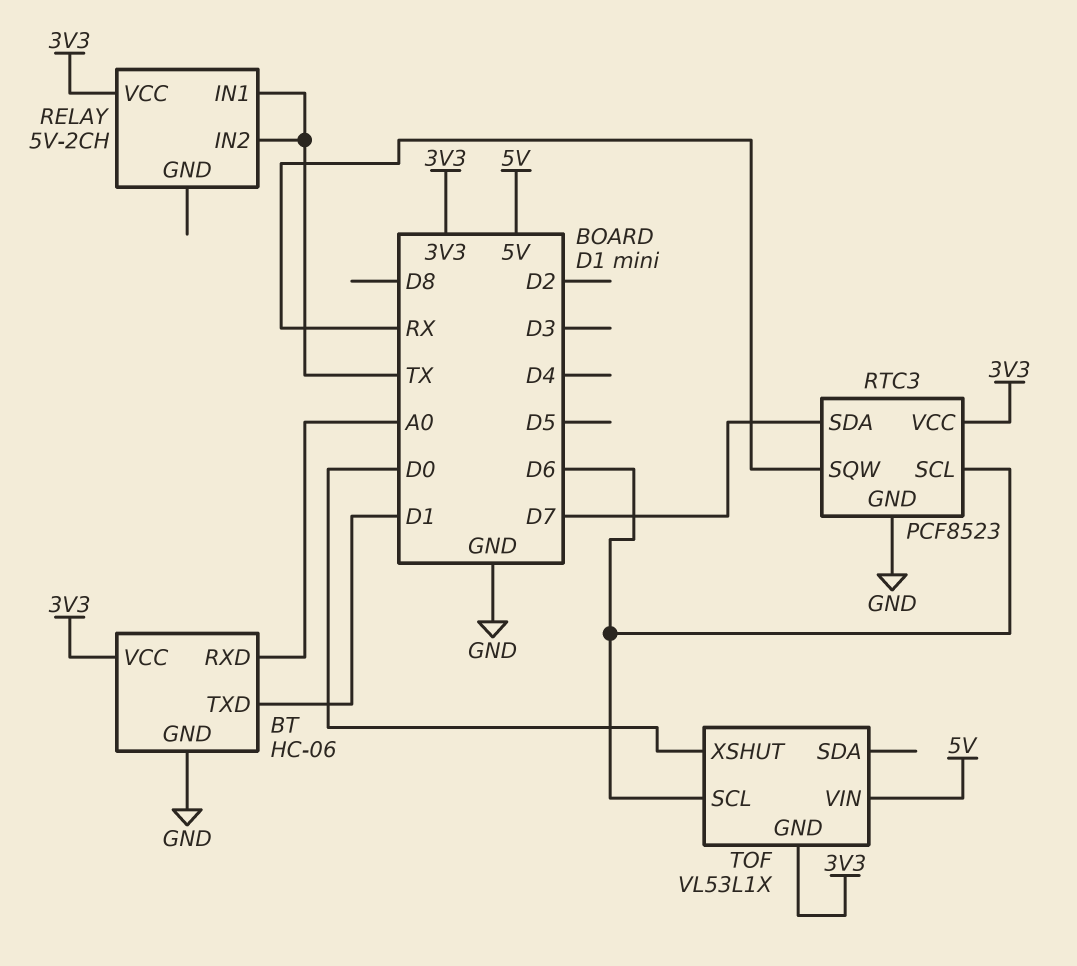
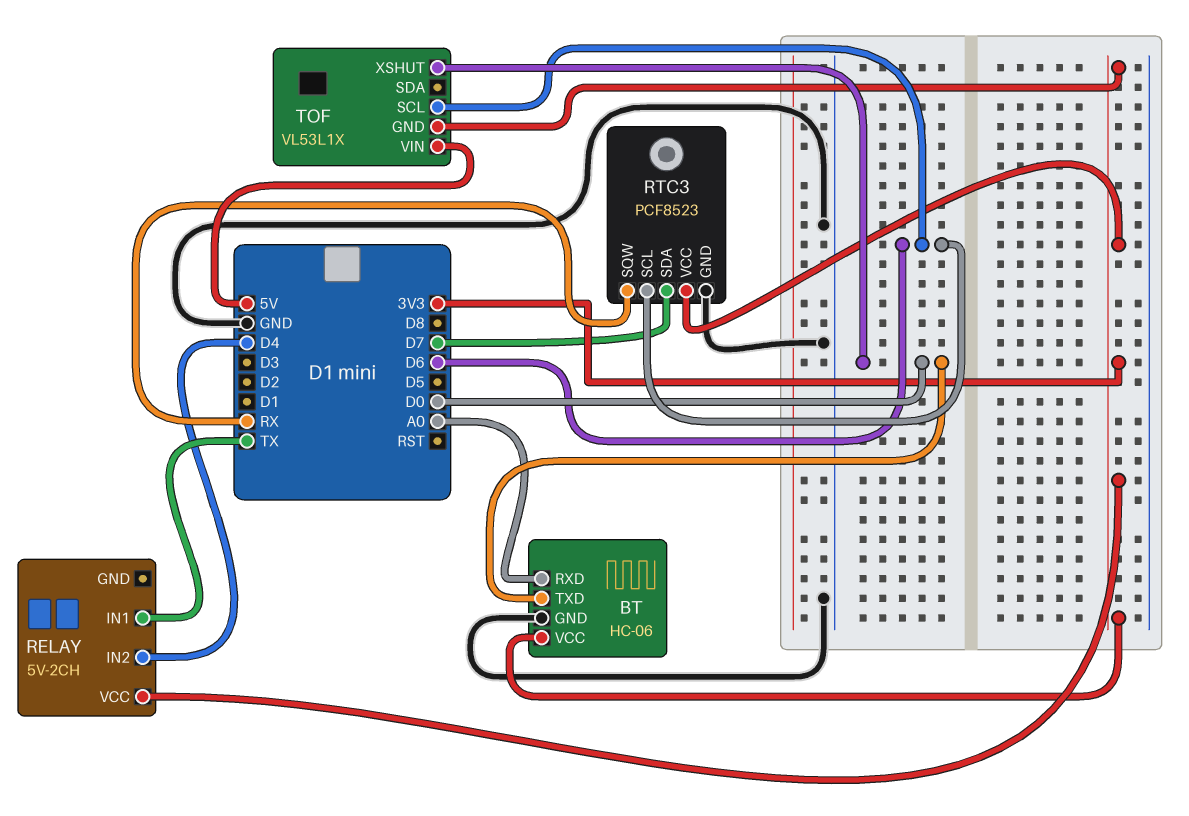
BT pin TXD: D1 -> D0
RELAY pin IN2: TX -> D4

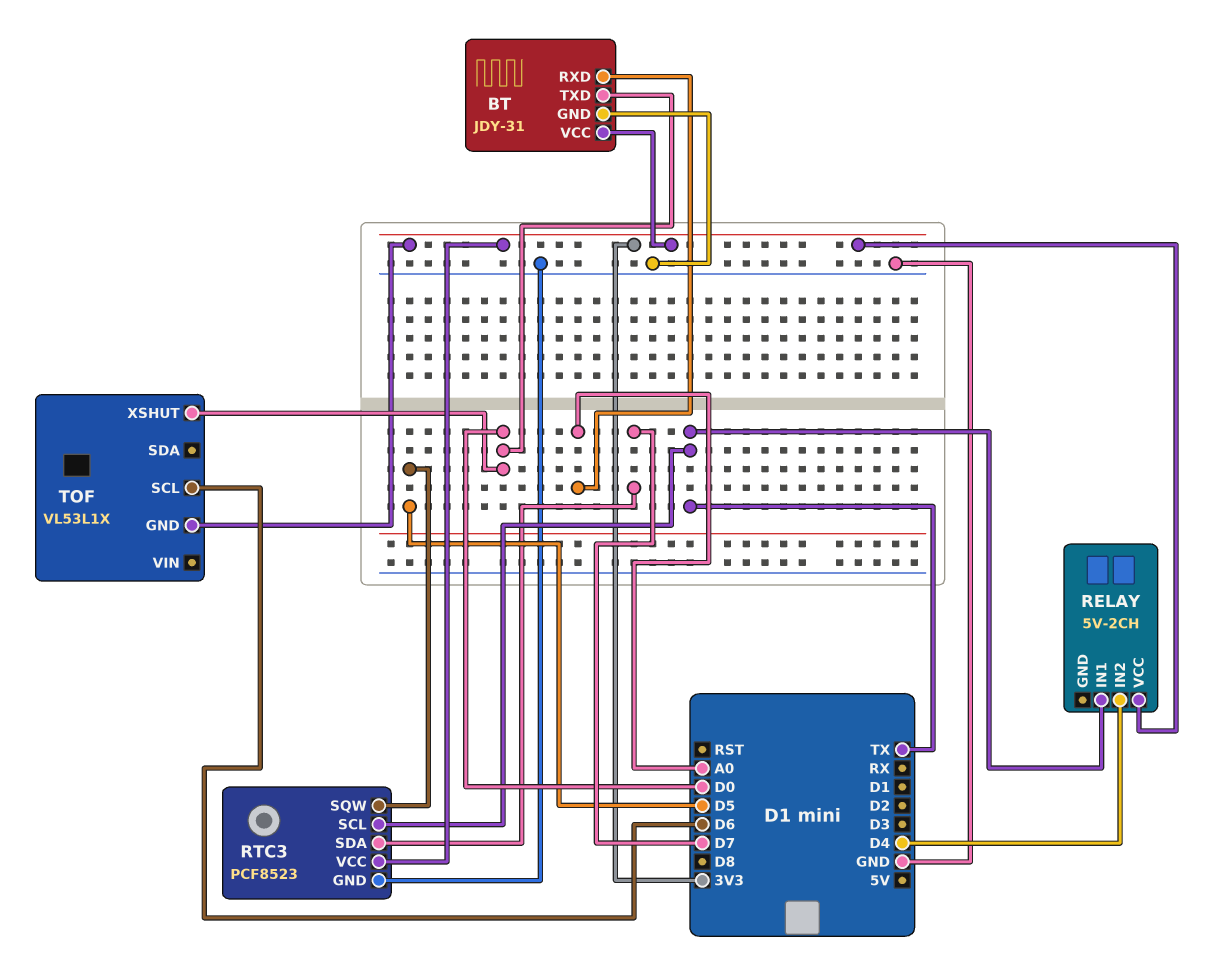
BT: HC-06 -> JDY-31
RTC3 pin SCL: D6 -> TX
RTC3 pin SQW: RX -> D5
TOF pin VIN: 5V -> none

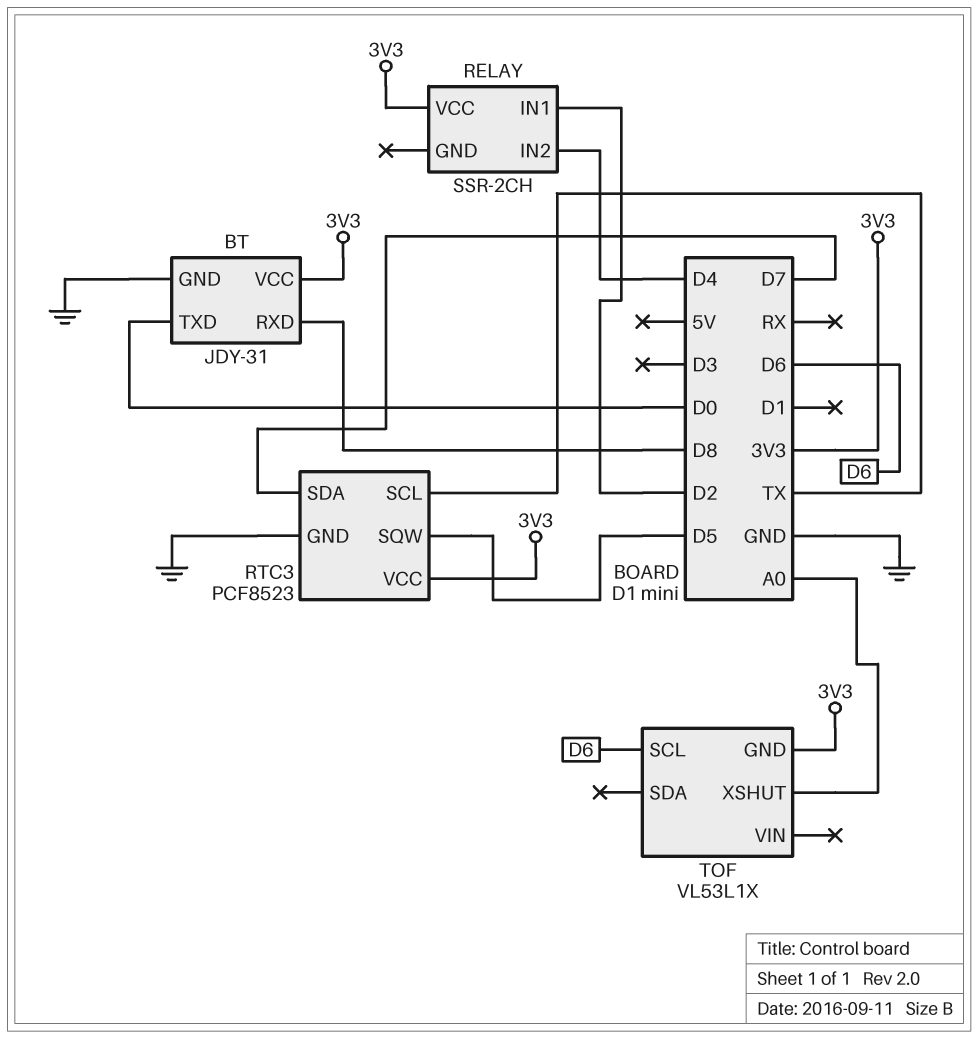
BT pin RXD: A0 -> D8
RELAY: 5V-2CH -> SSR-2CH
RELAY pin IN1: TX -> D2
TOF pin XSHUT: D0 -> A0

